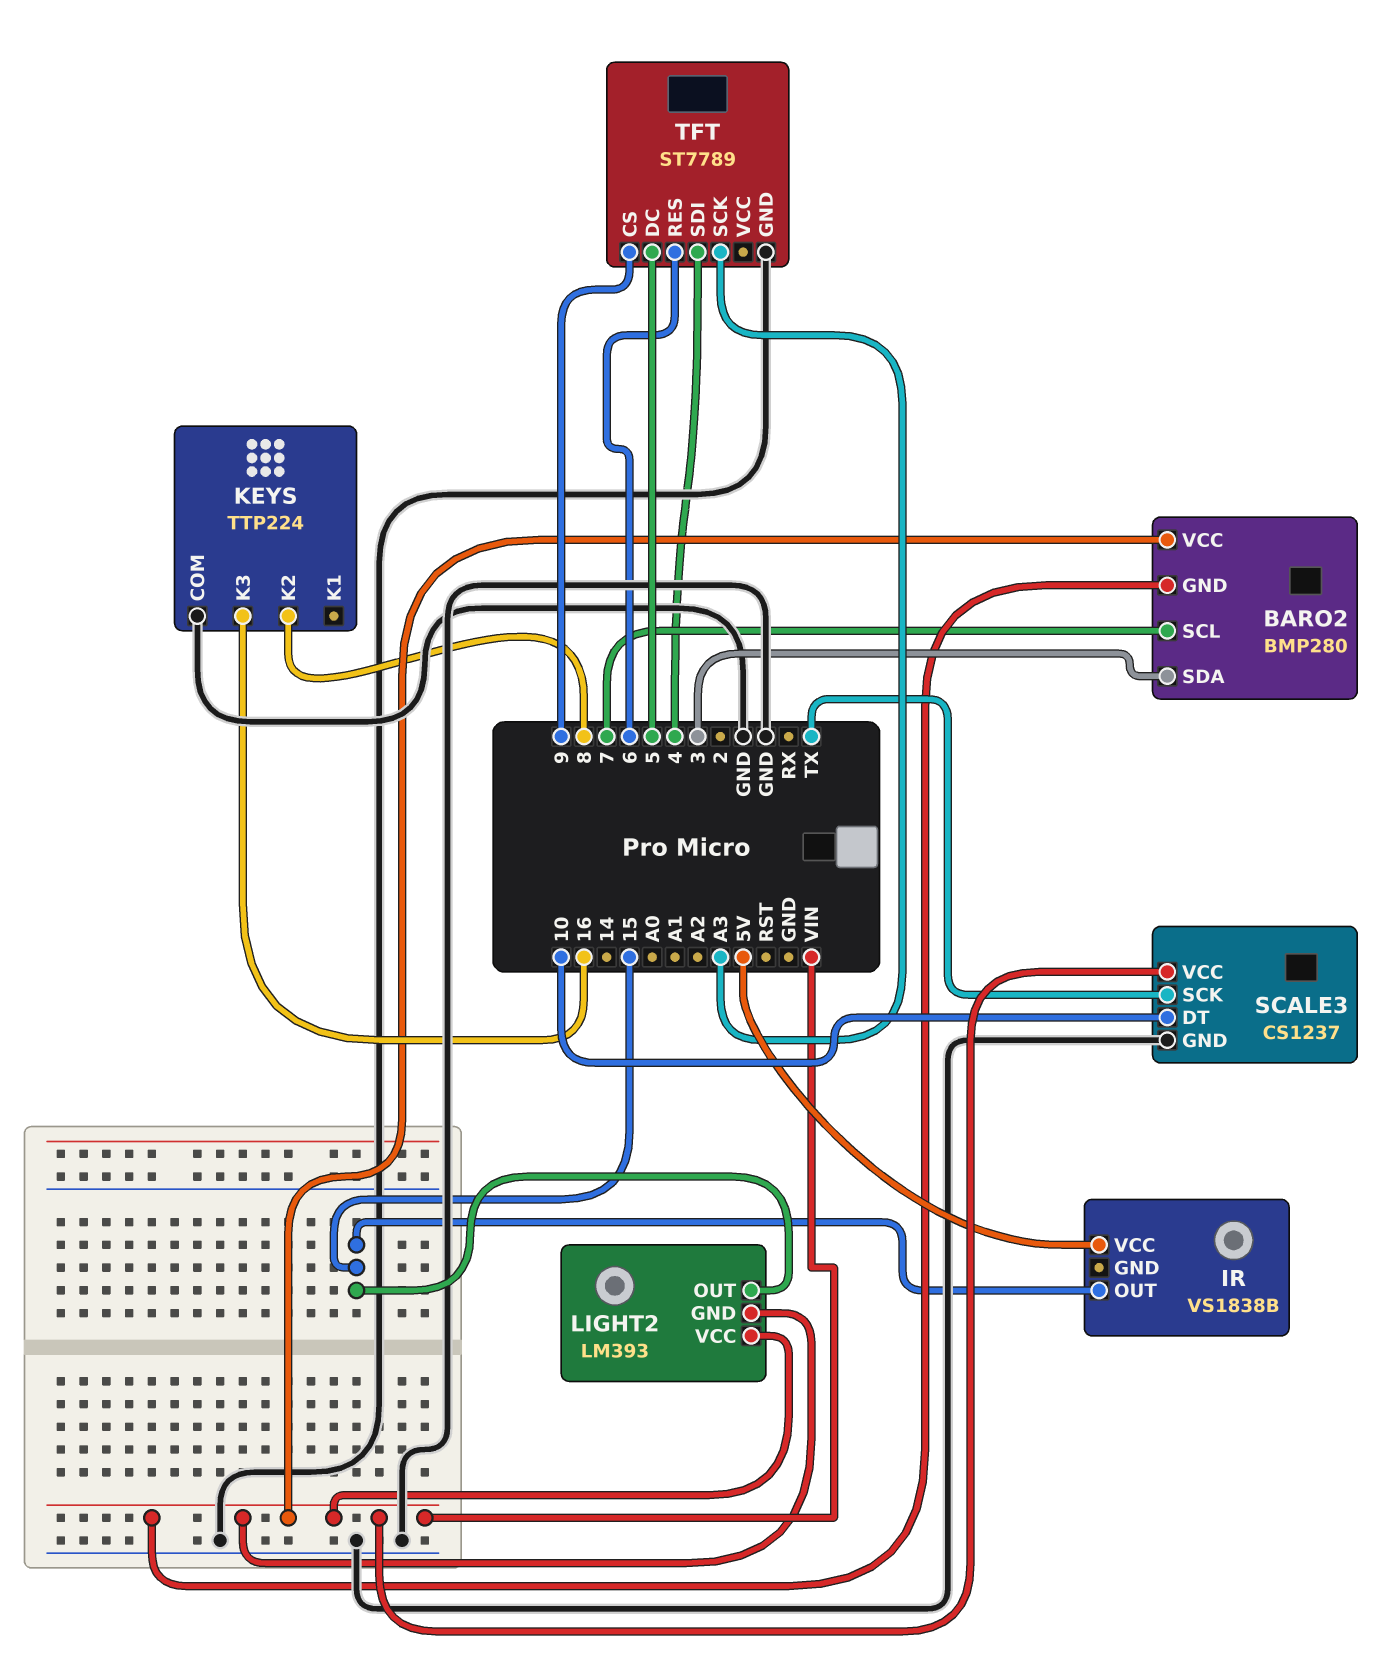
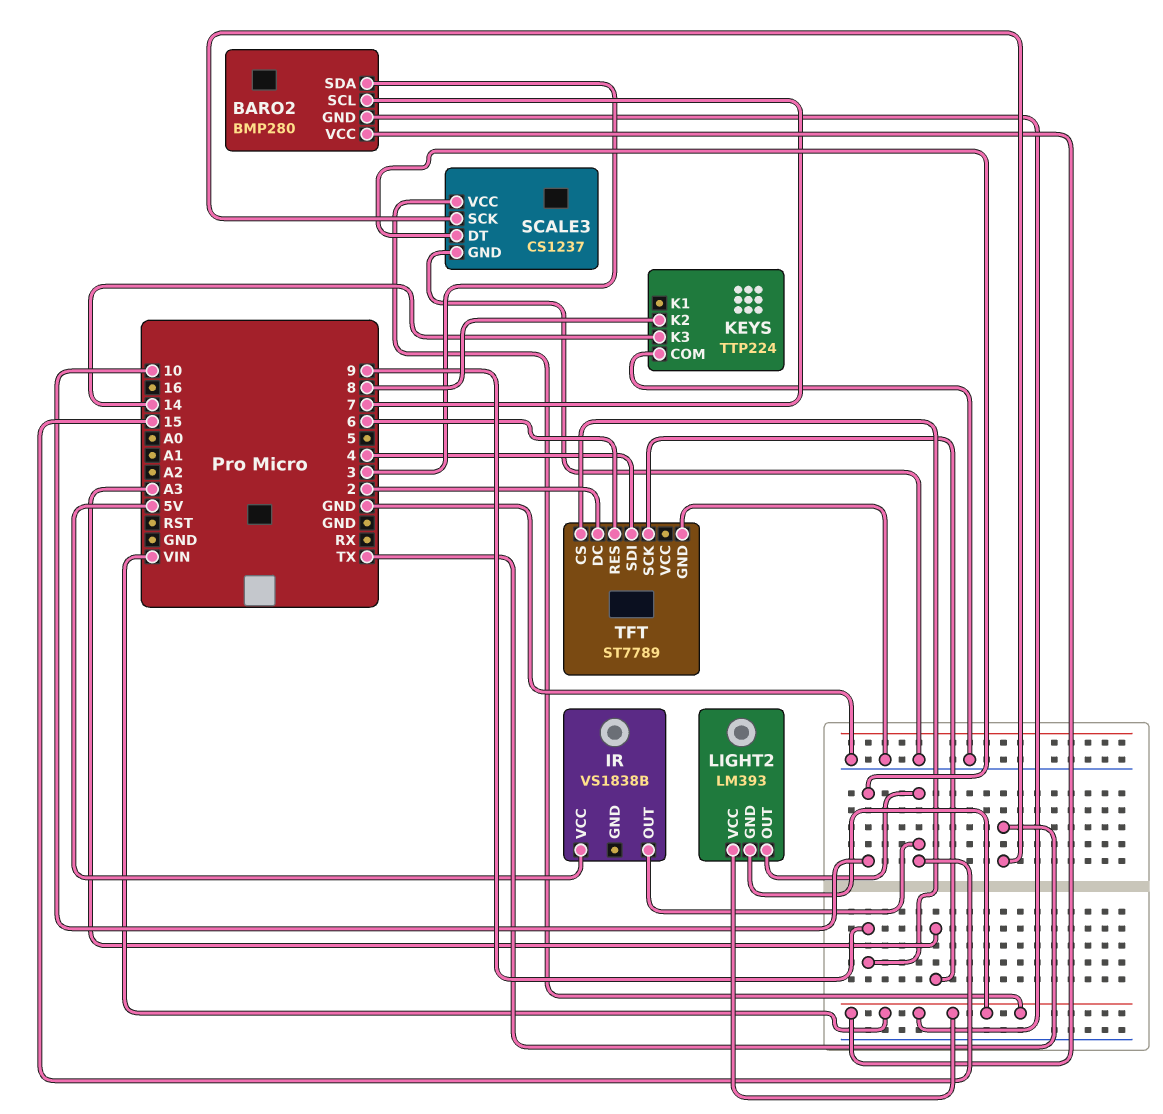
KEYS pin K3: 16 -> 14
TFT pin DC: 5 -> 2

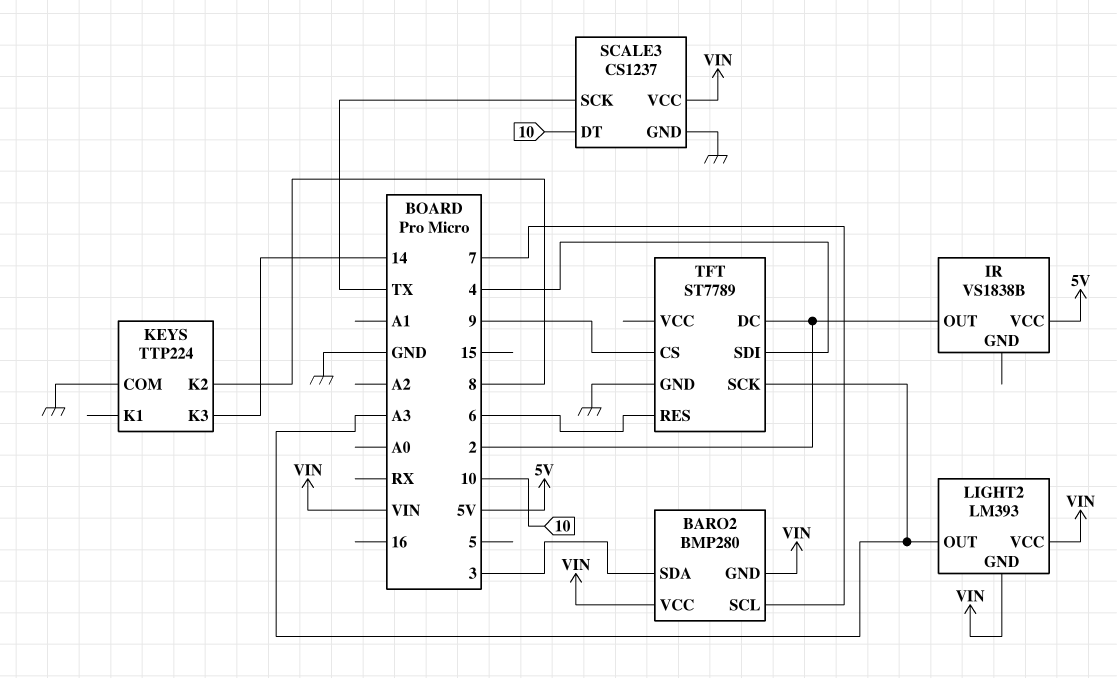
IR pin OUT: 15 -> 2
LIGHT2 pin OUT: 15 -> A3

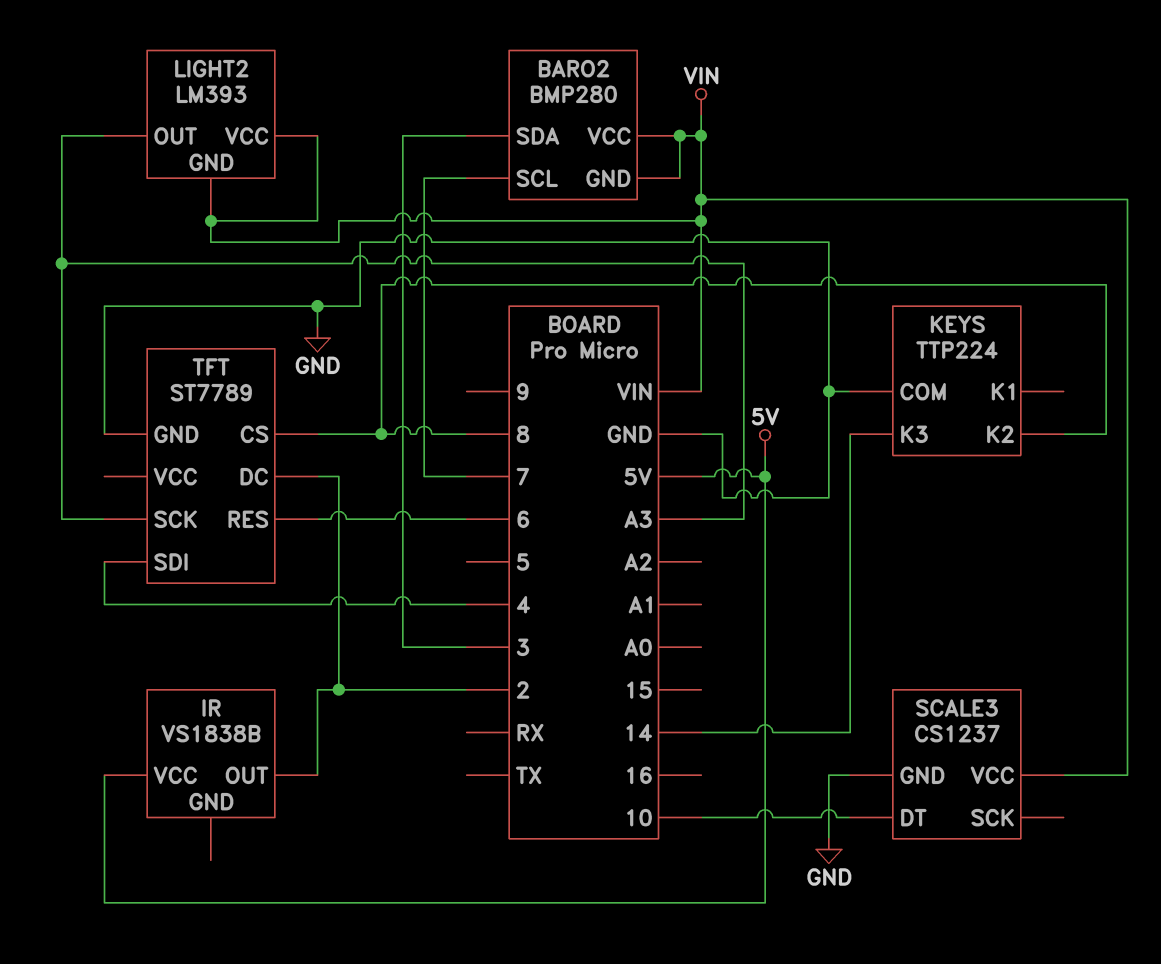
SCALE3 pin SCK: TX -> none
TFT pin CS: 9 -> 8

